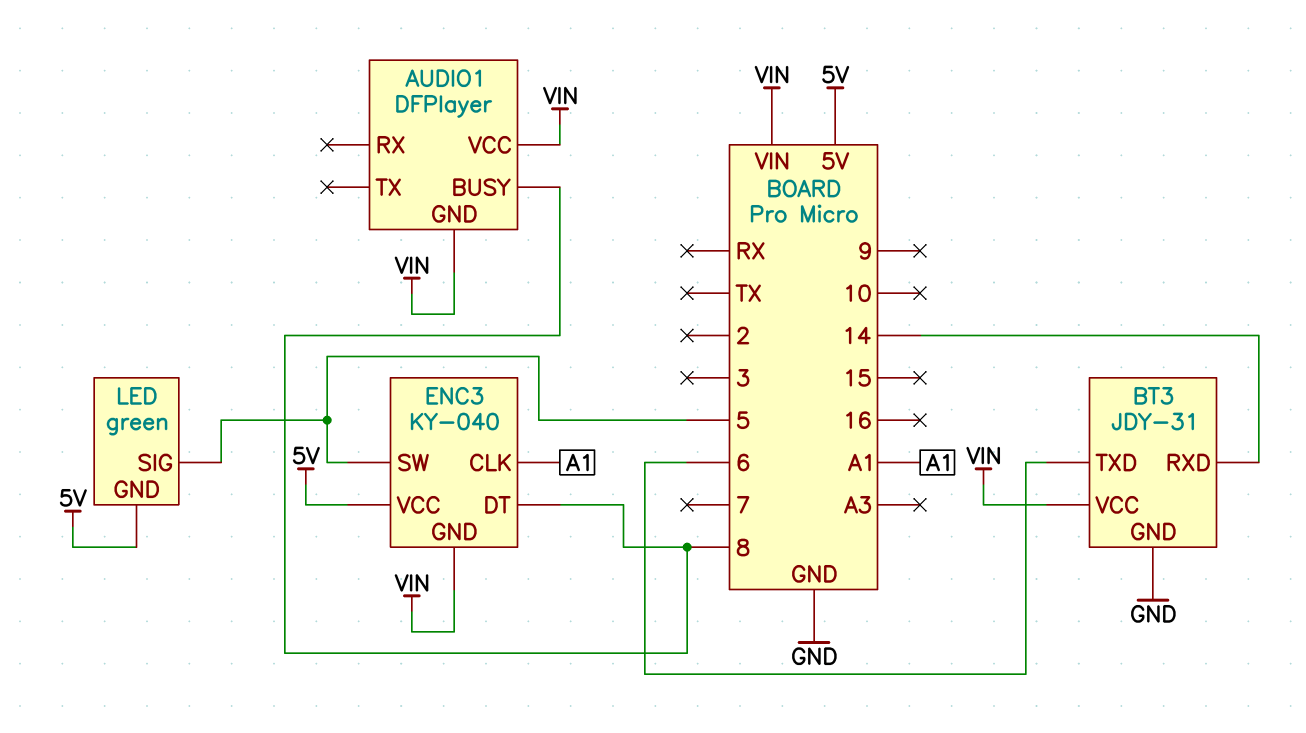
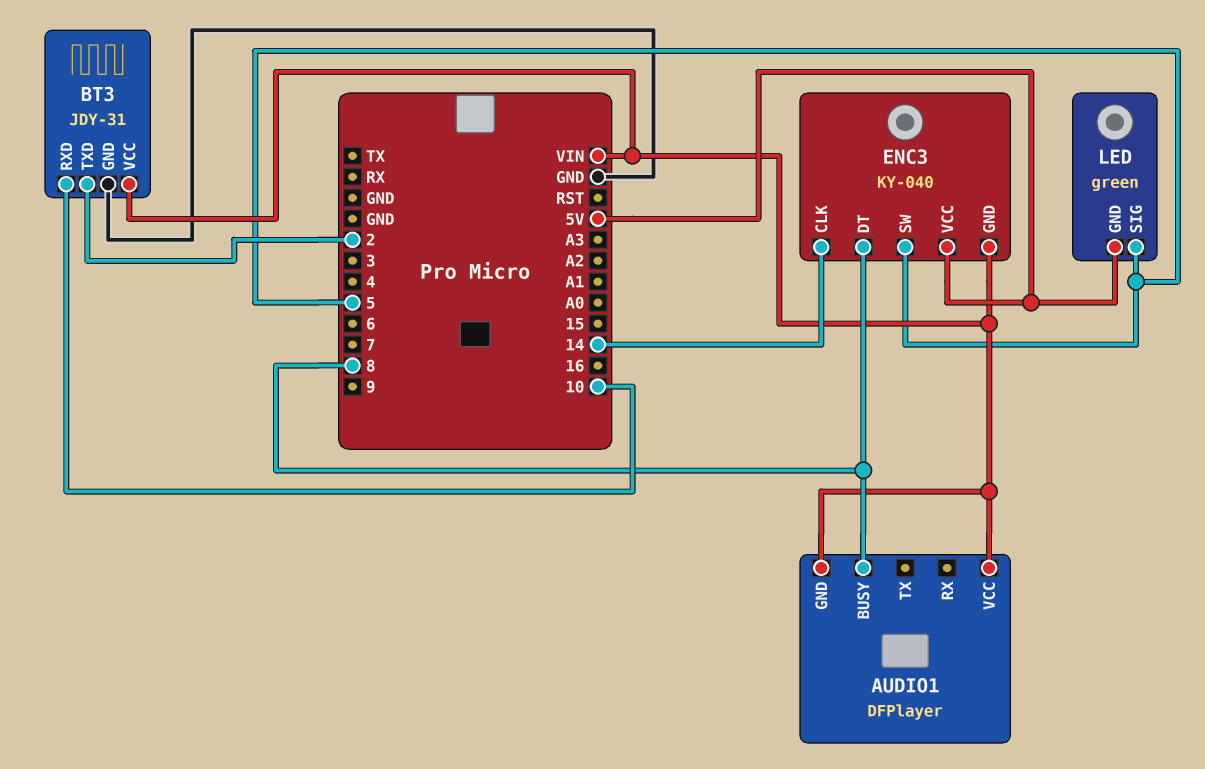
BT3 pin RXD: 14 -> 10
BT3 pin TXD: 6 -> 2
ENC3 pin CLK: A1 -> 14

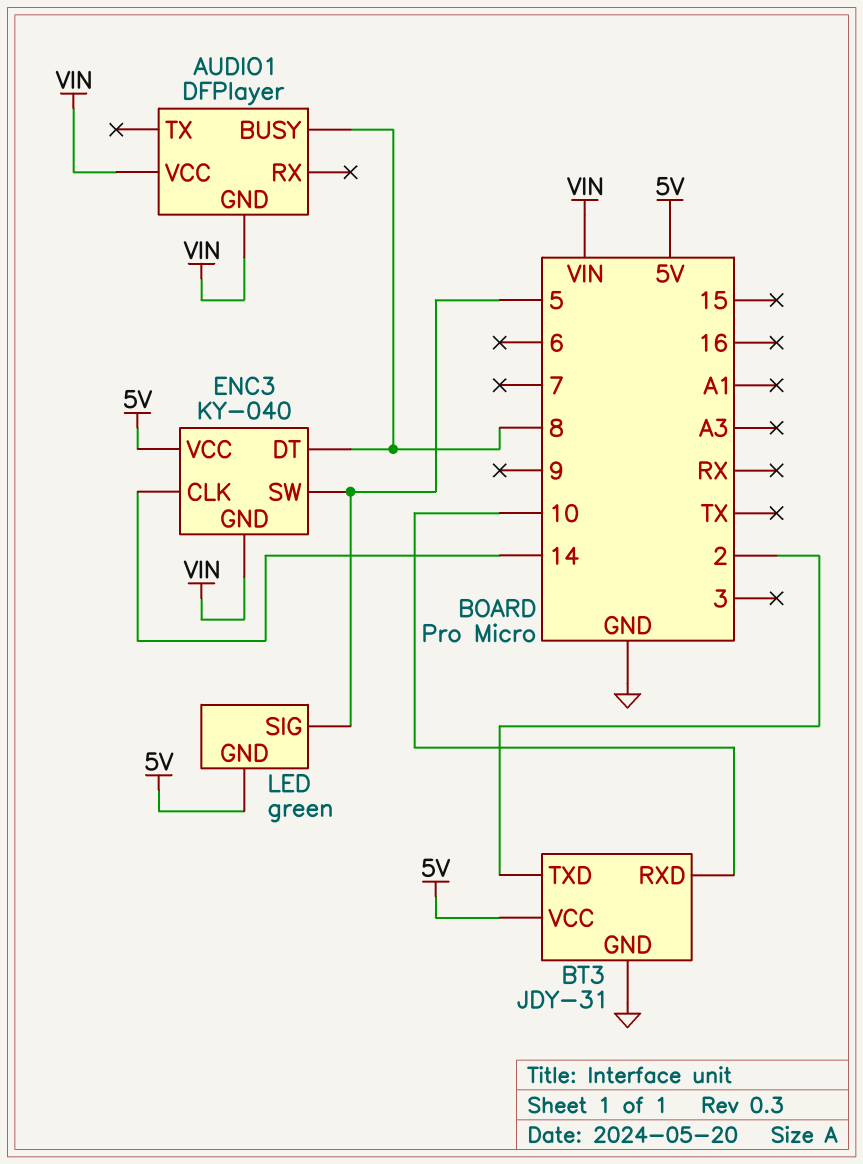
BT3 pin VCC: VIN -> 5V

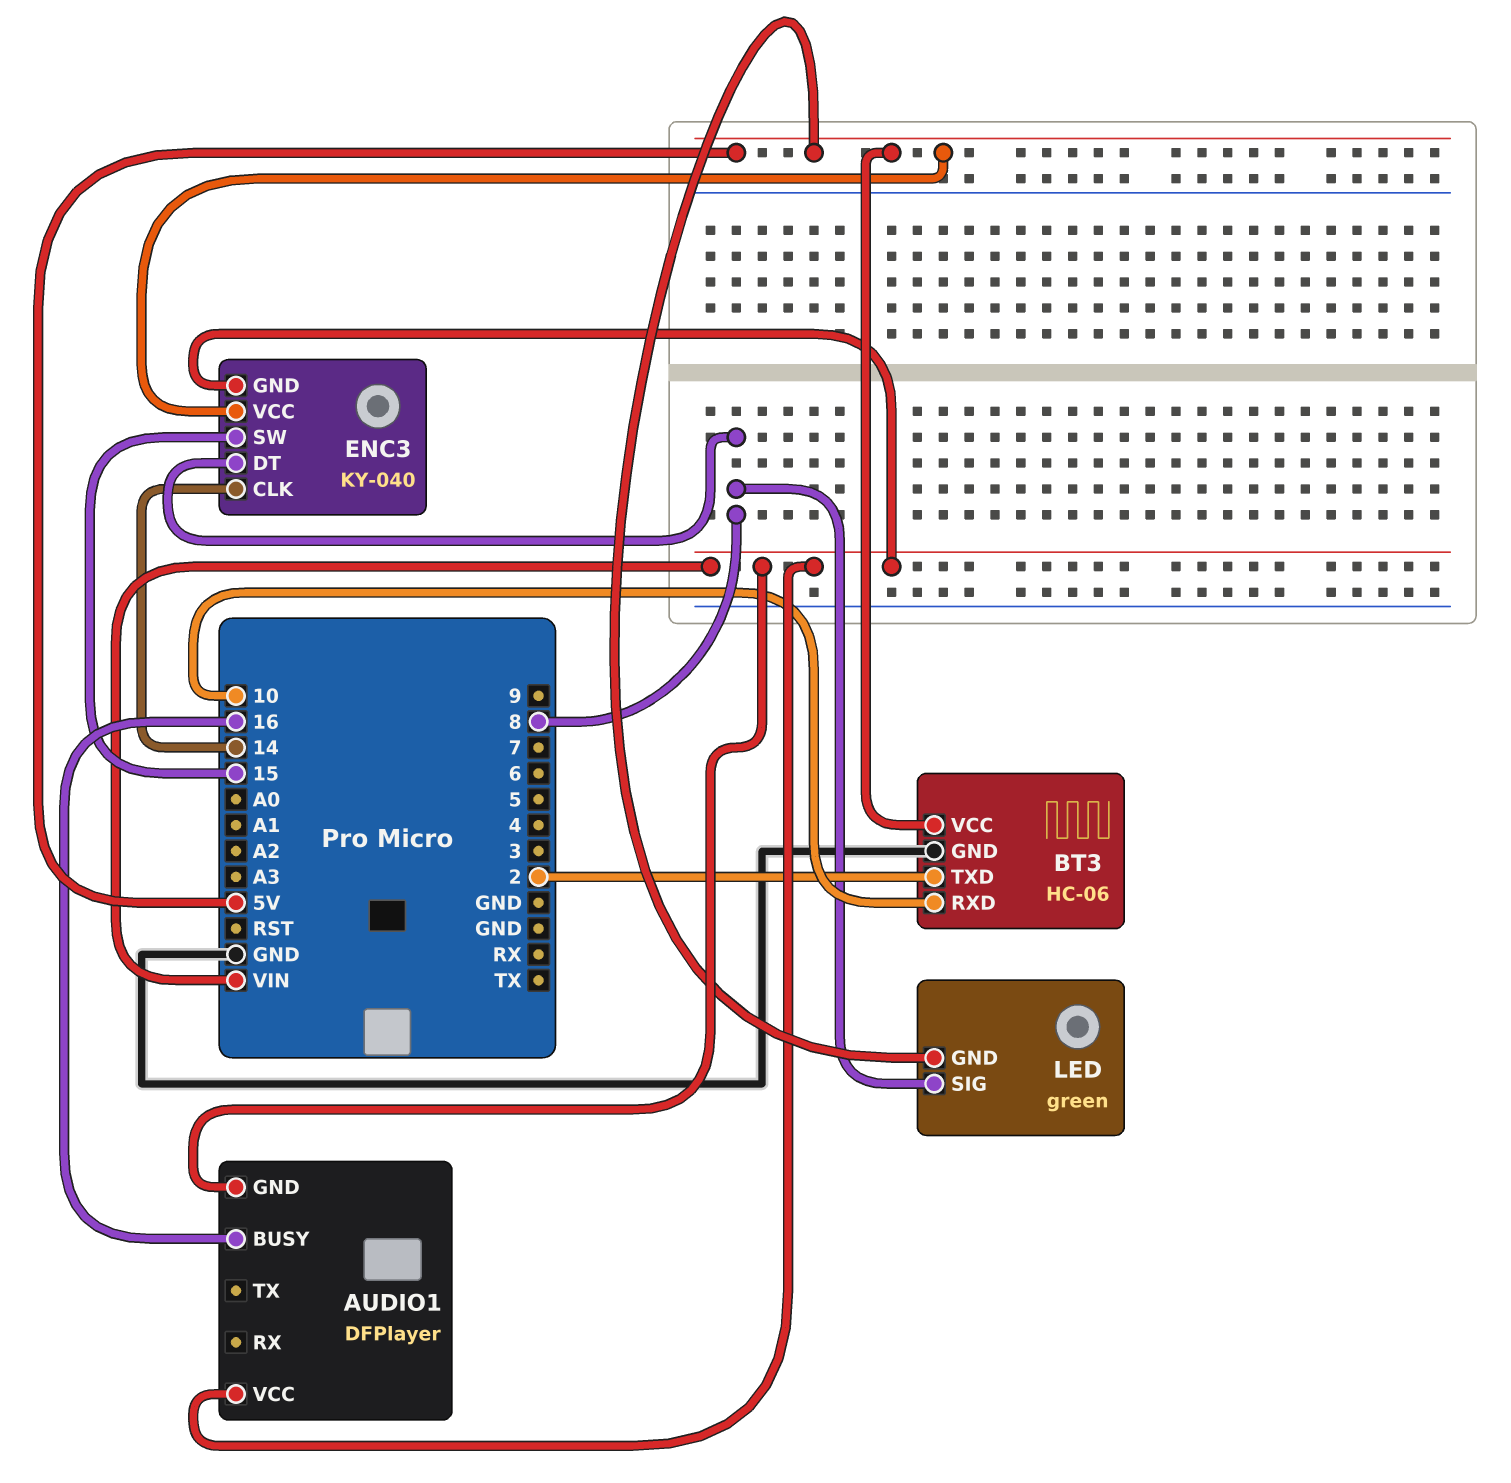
AUDIO1 pin BUSY: 8 -> 16
BT3: JDY-31 -> HC-06
ENC3 pin SW: 5 -> 15
LED pin SIG: 5 -> 8

